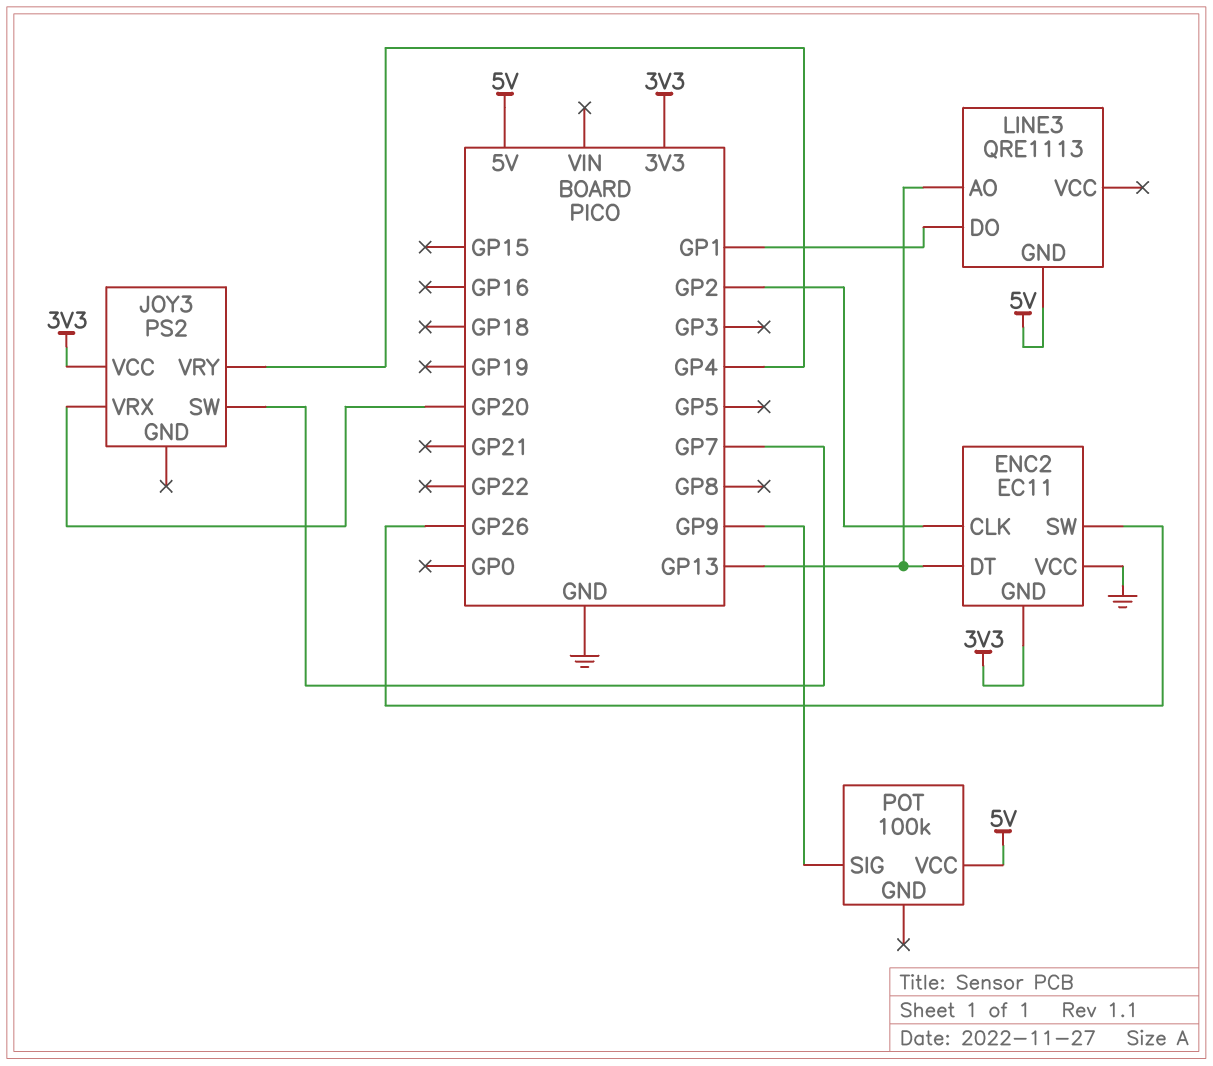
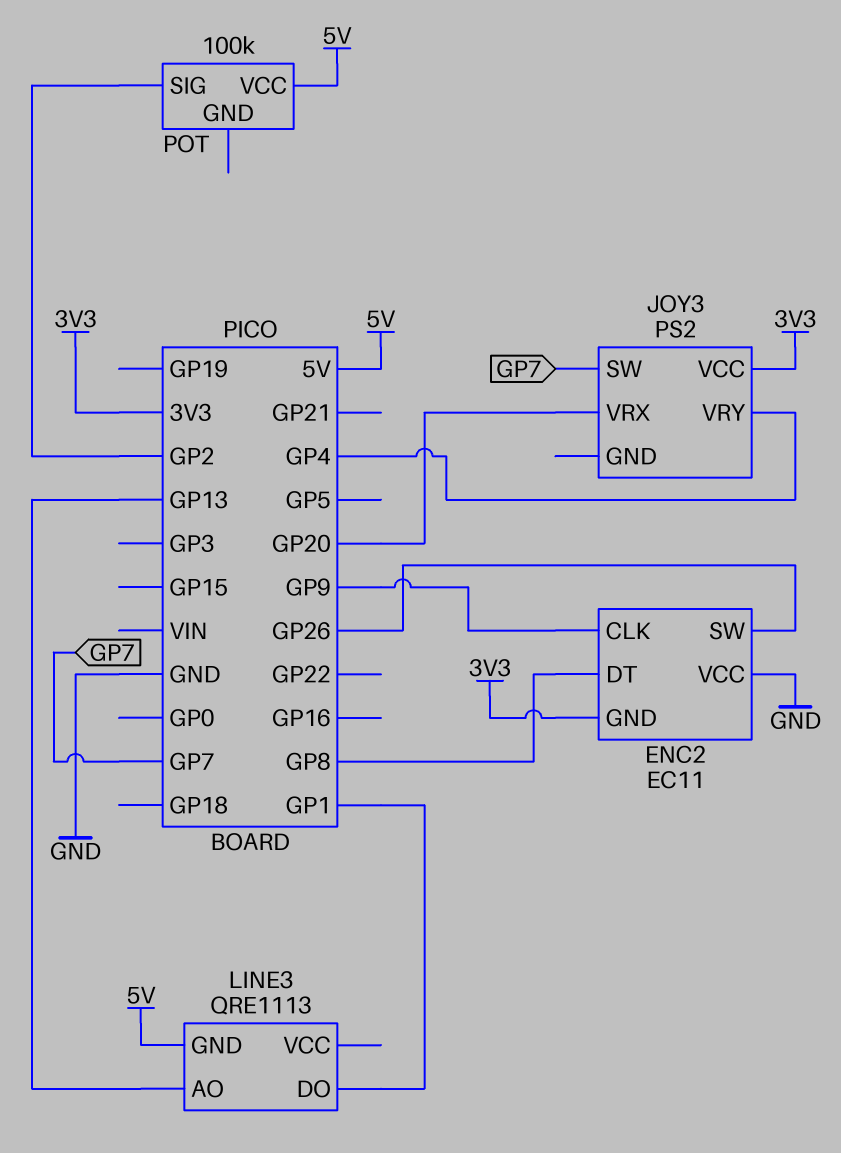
ENC2 pin CLK: GP2 -> GP9
ENC2 pin DT: GP13 -> GP8
POT pin SIG: GP9 -> GP2

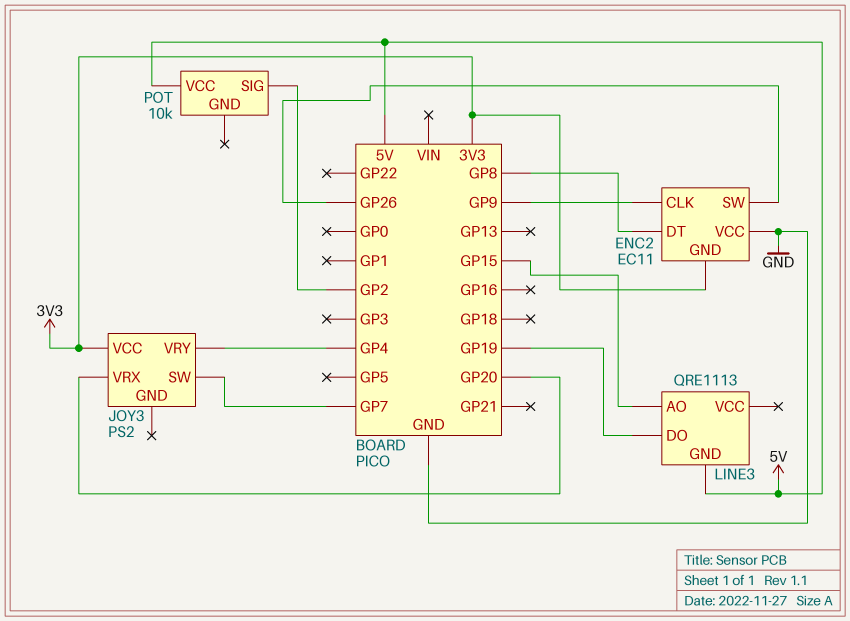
LINE3 pin AO: GP13 -> GP15
LINE3 pin DO: GP1 -> GP19
POT: 100k -> 10k

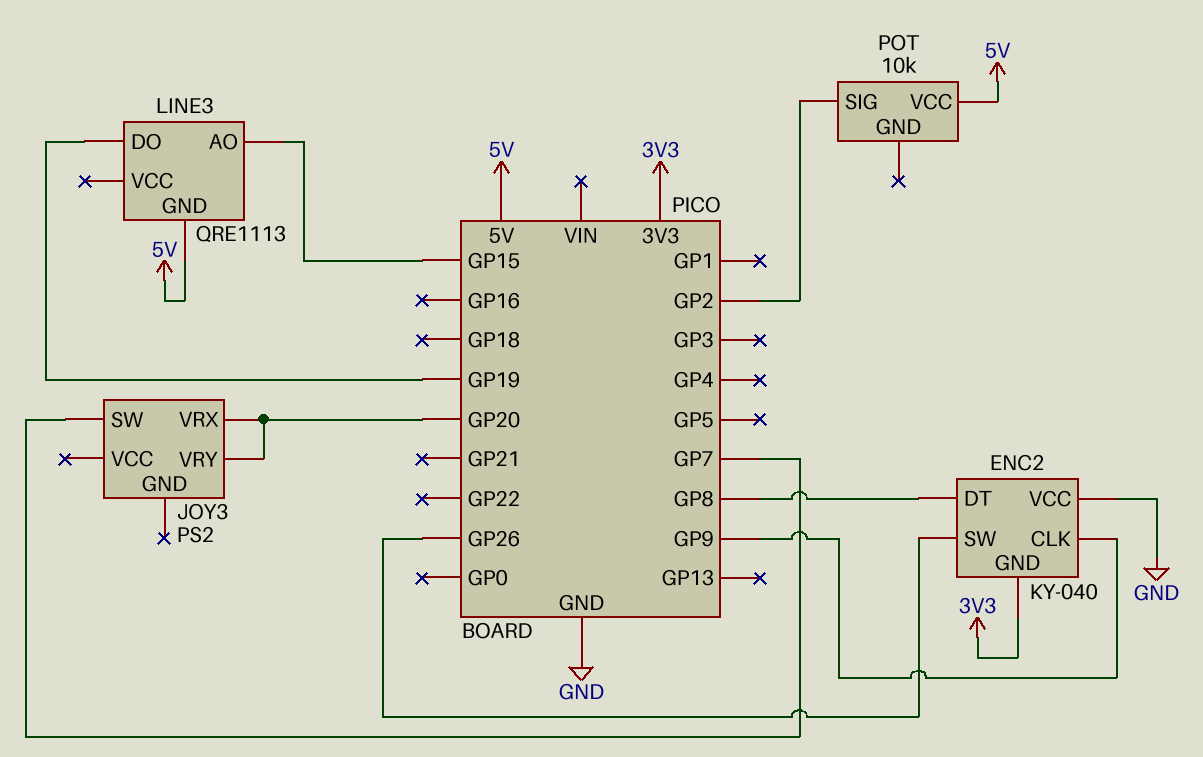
ENC2: EC11 -> KY-040
JOY3 pin VCC: 3V3 -> none
JOY3 pin VRY: GP4 -> GP20

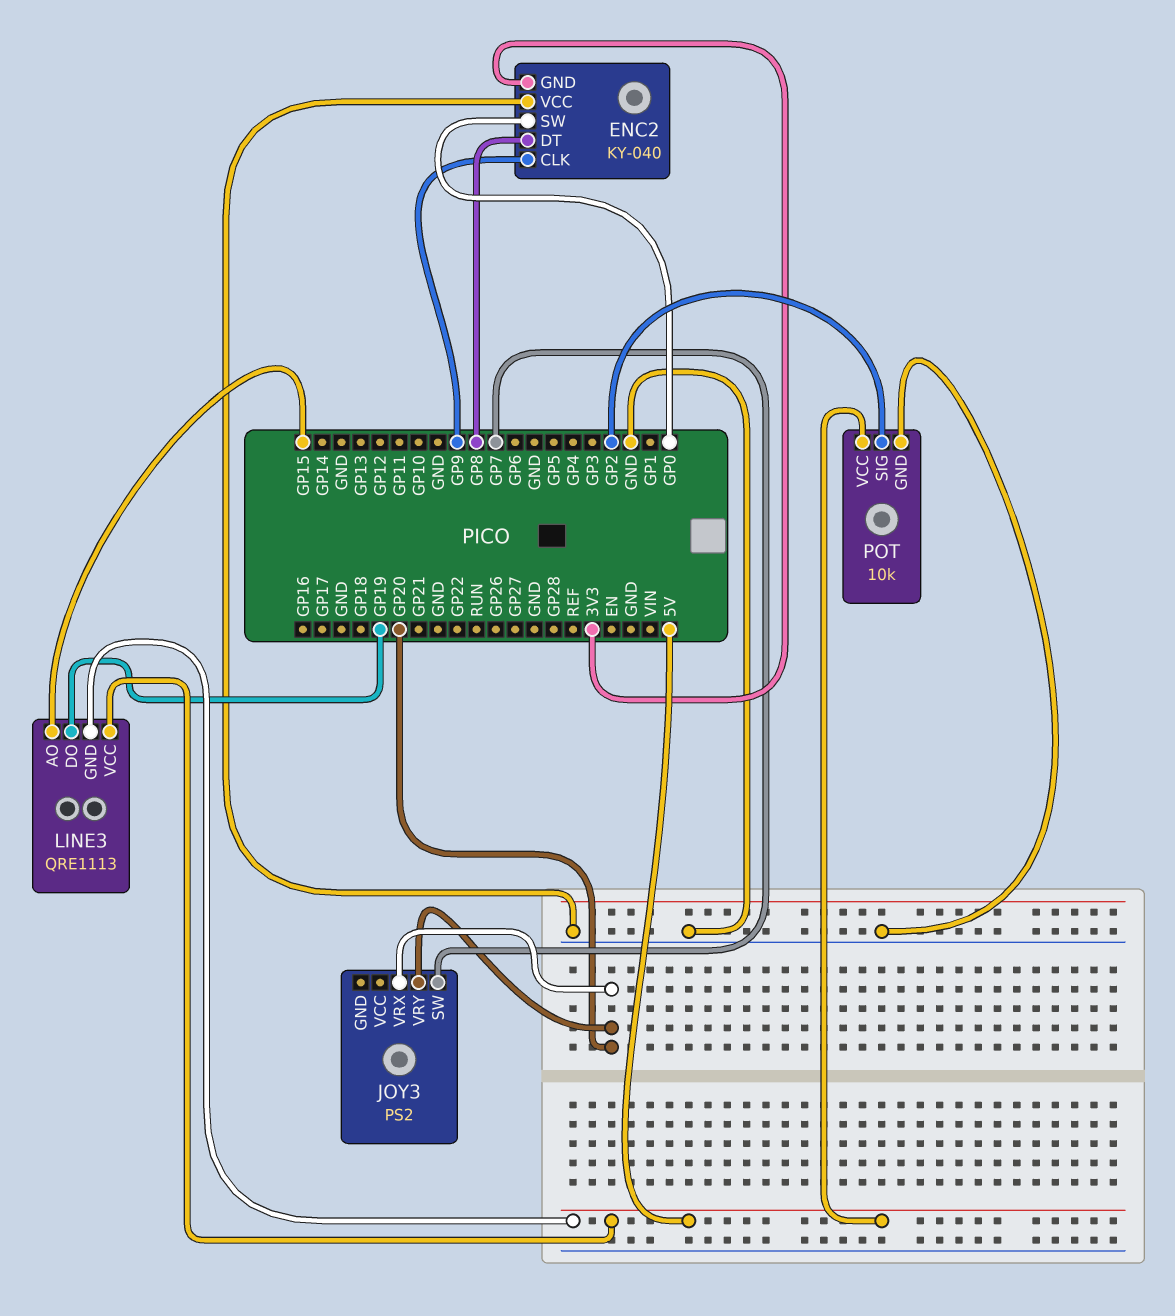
ENC2 pin SW: GP26 -> GP0
LINE3 pin VCC: none -> 5V
POT pin GND: none -> GND

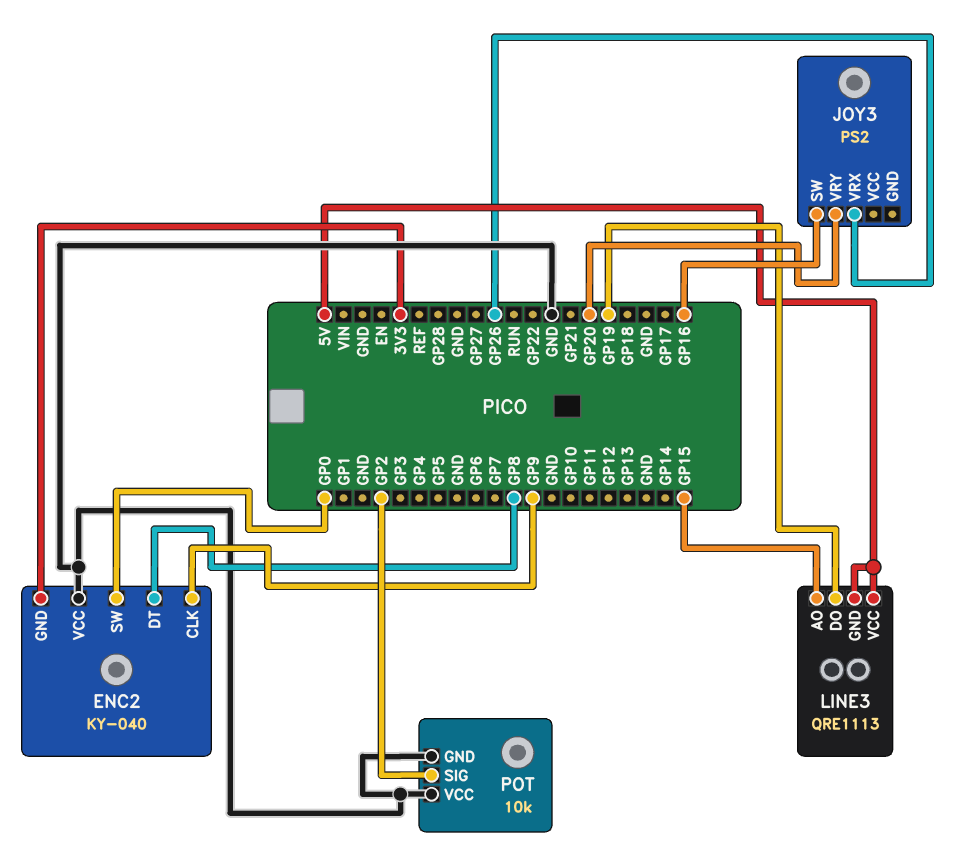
JOY3 pin SW: GP7 -> GP16
JOY3 pin VRX: GP20 -> GP26
POT pin VCC: 5V -> GND

